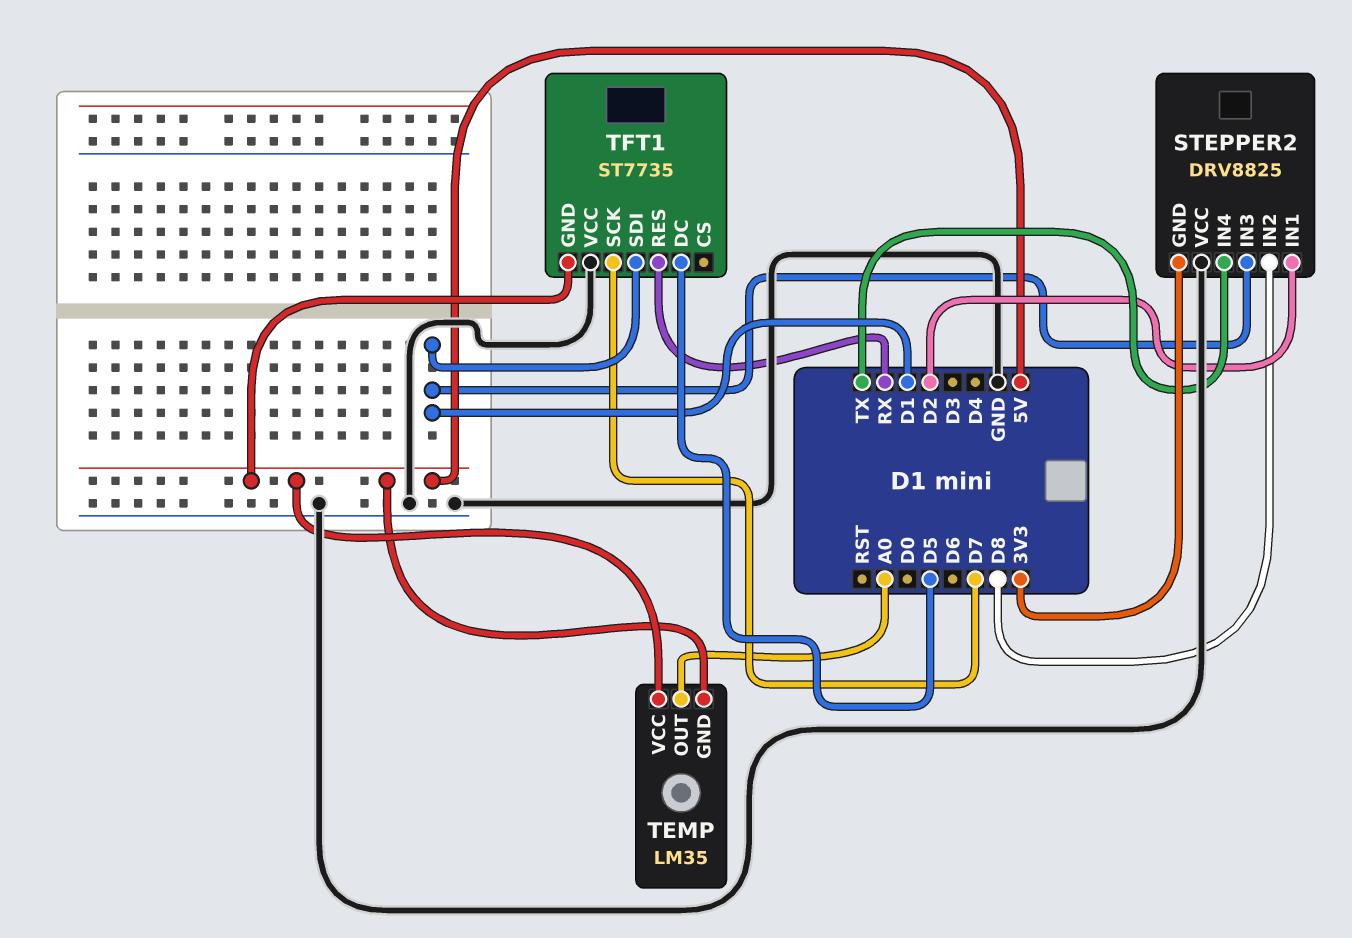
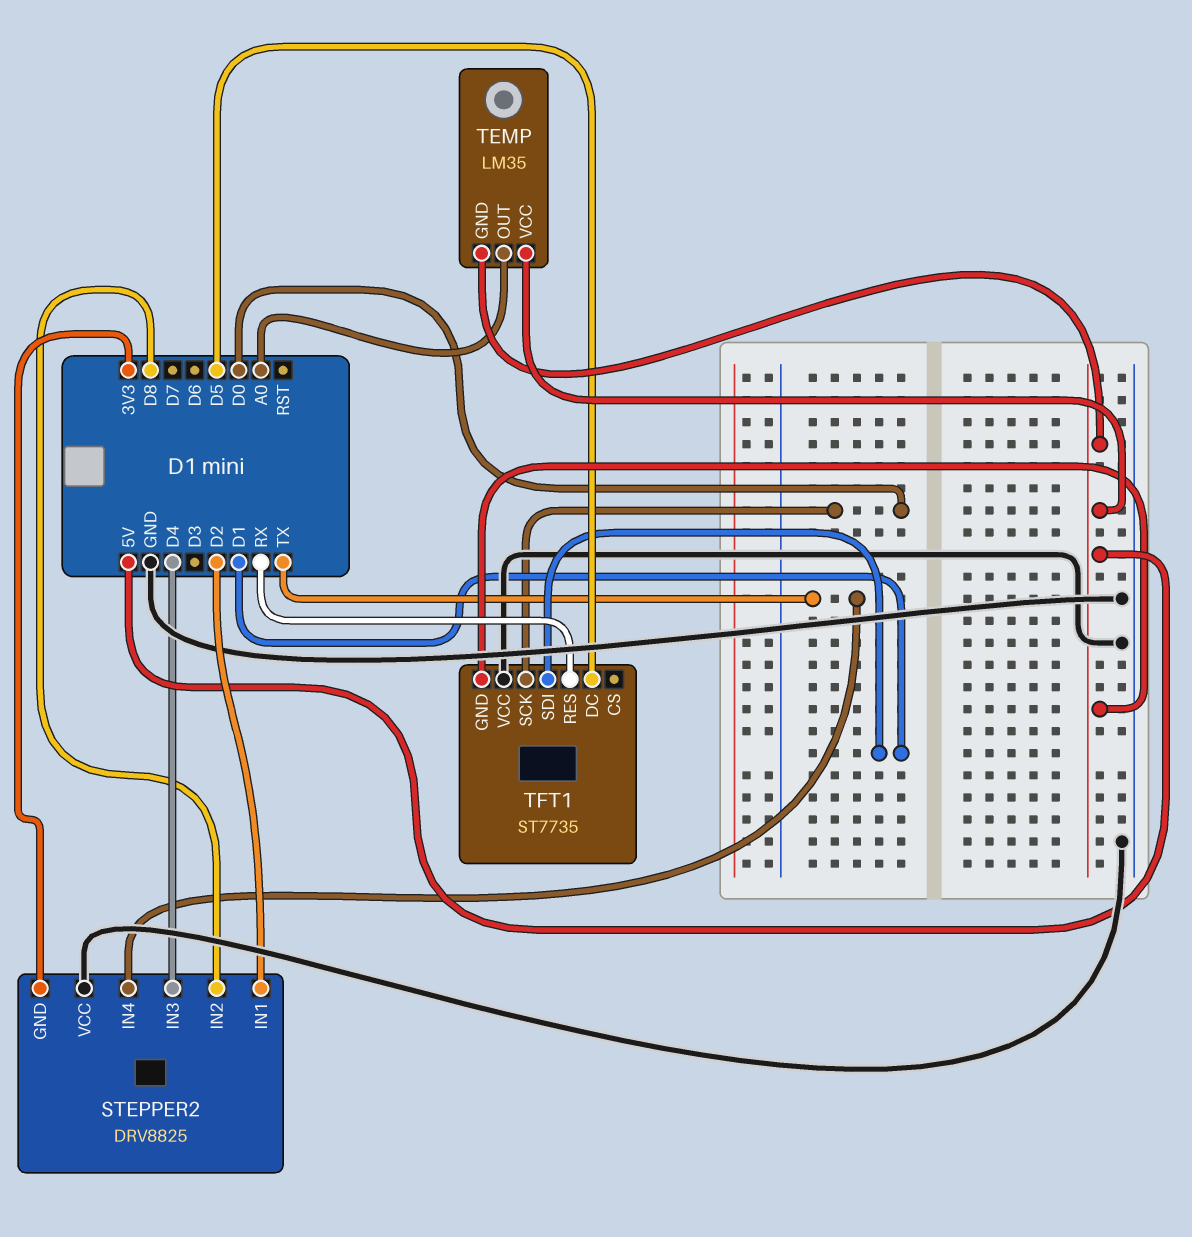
STEPPER2 pin IN3: D1 -> D4
TFT1 pin SCK: D7 -> D0

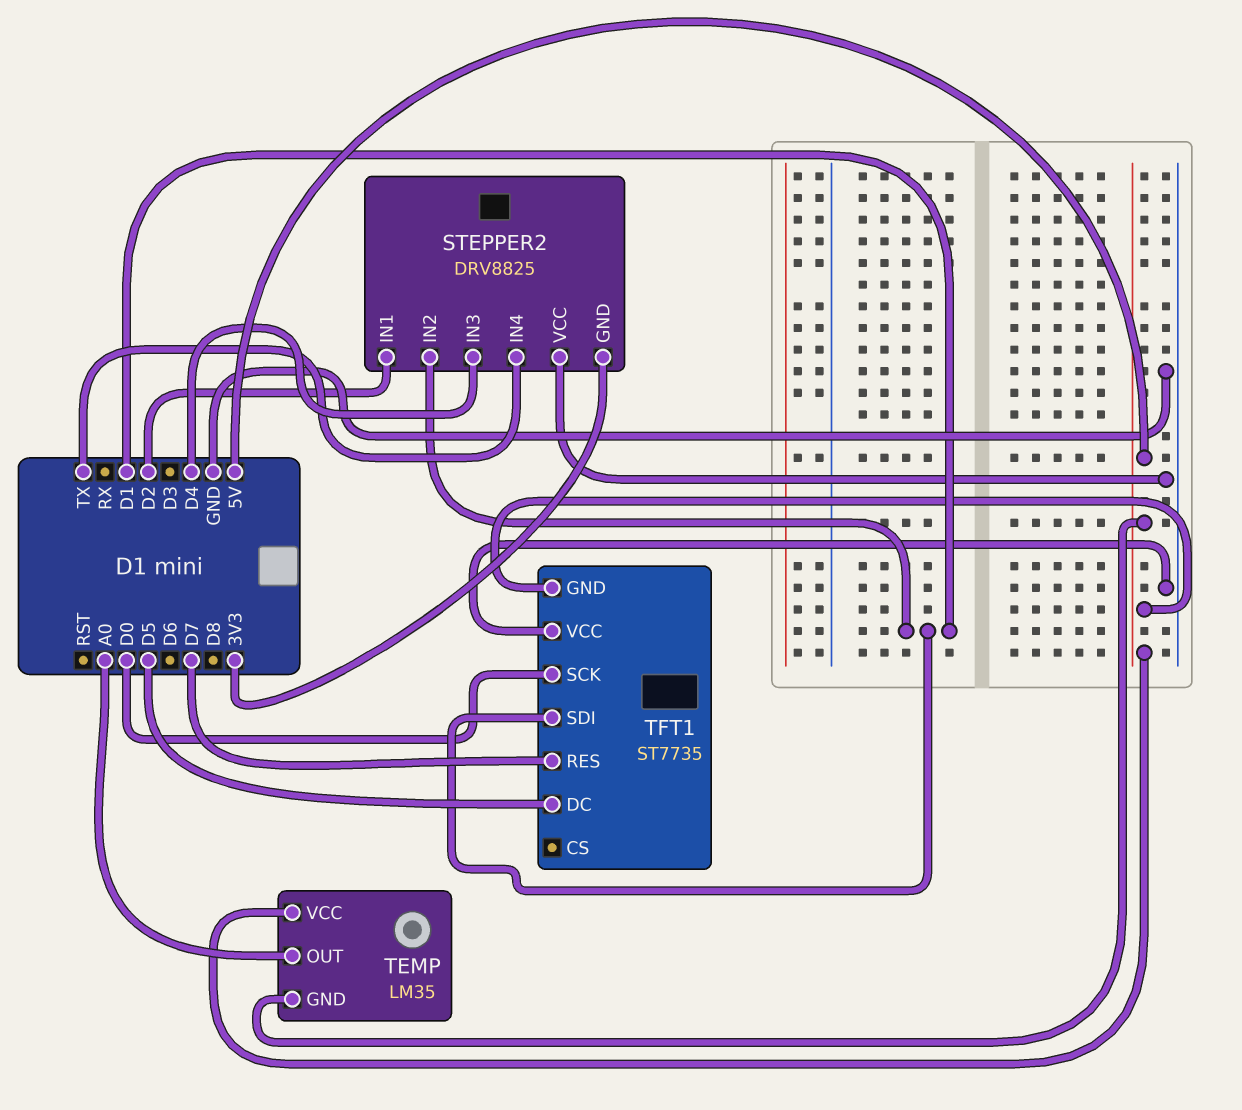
STEPPER2 pin IN2: D8 -> D1
TFT1 pin RES: RX -> D7

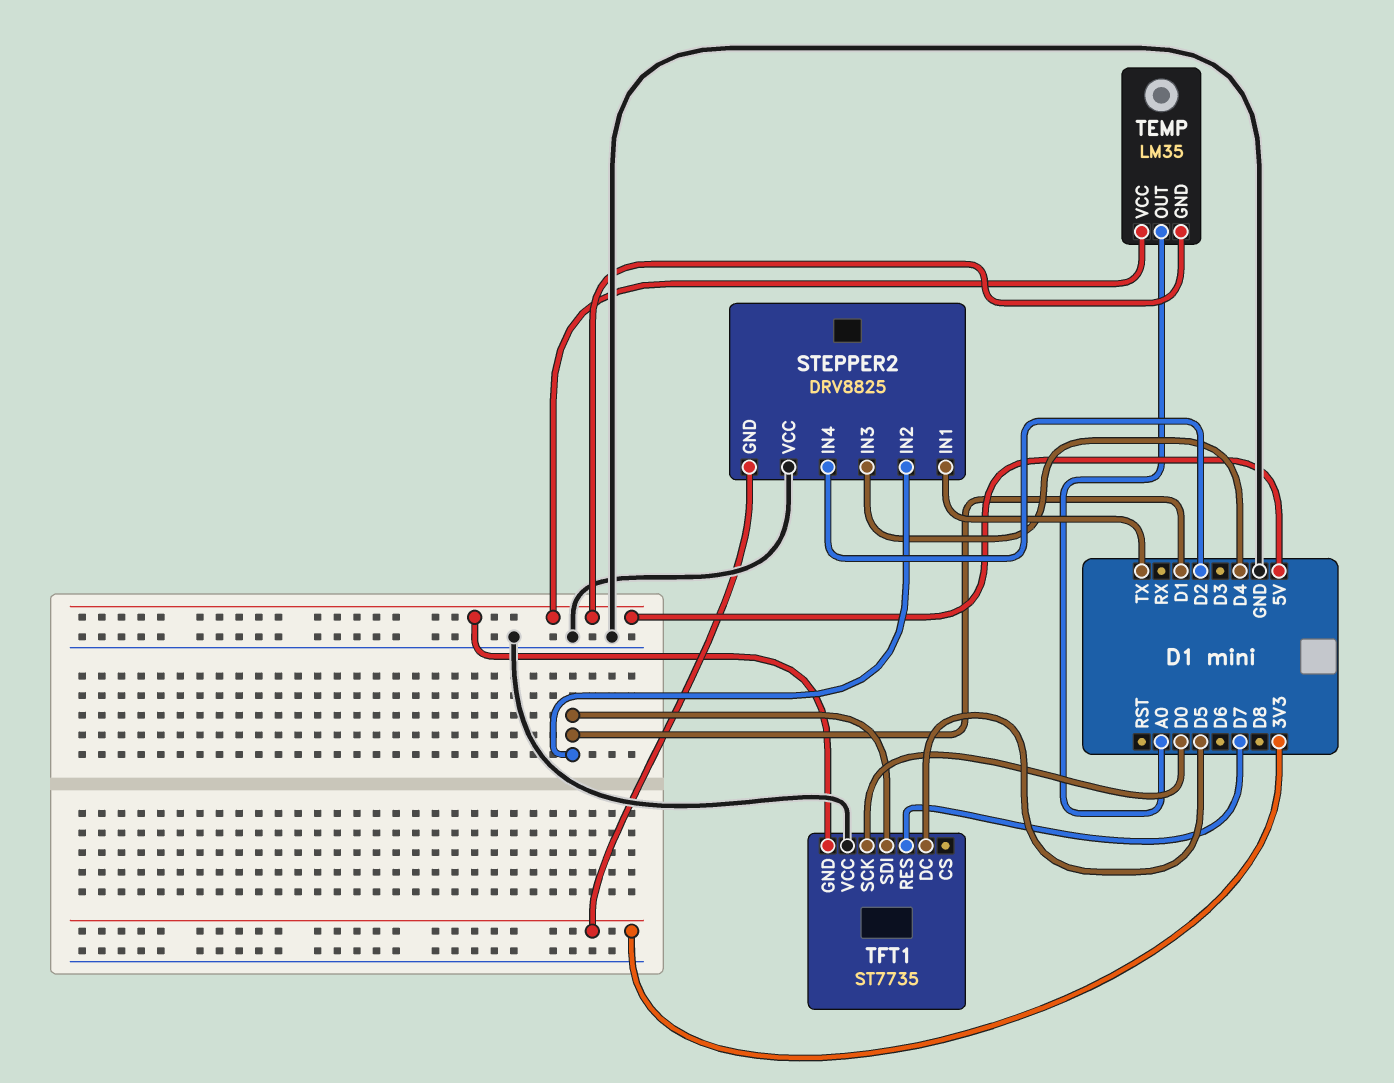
STEPPER2 pin IN1: D2 -> TX
STEPPER2 pin IN4: TX -> D2

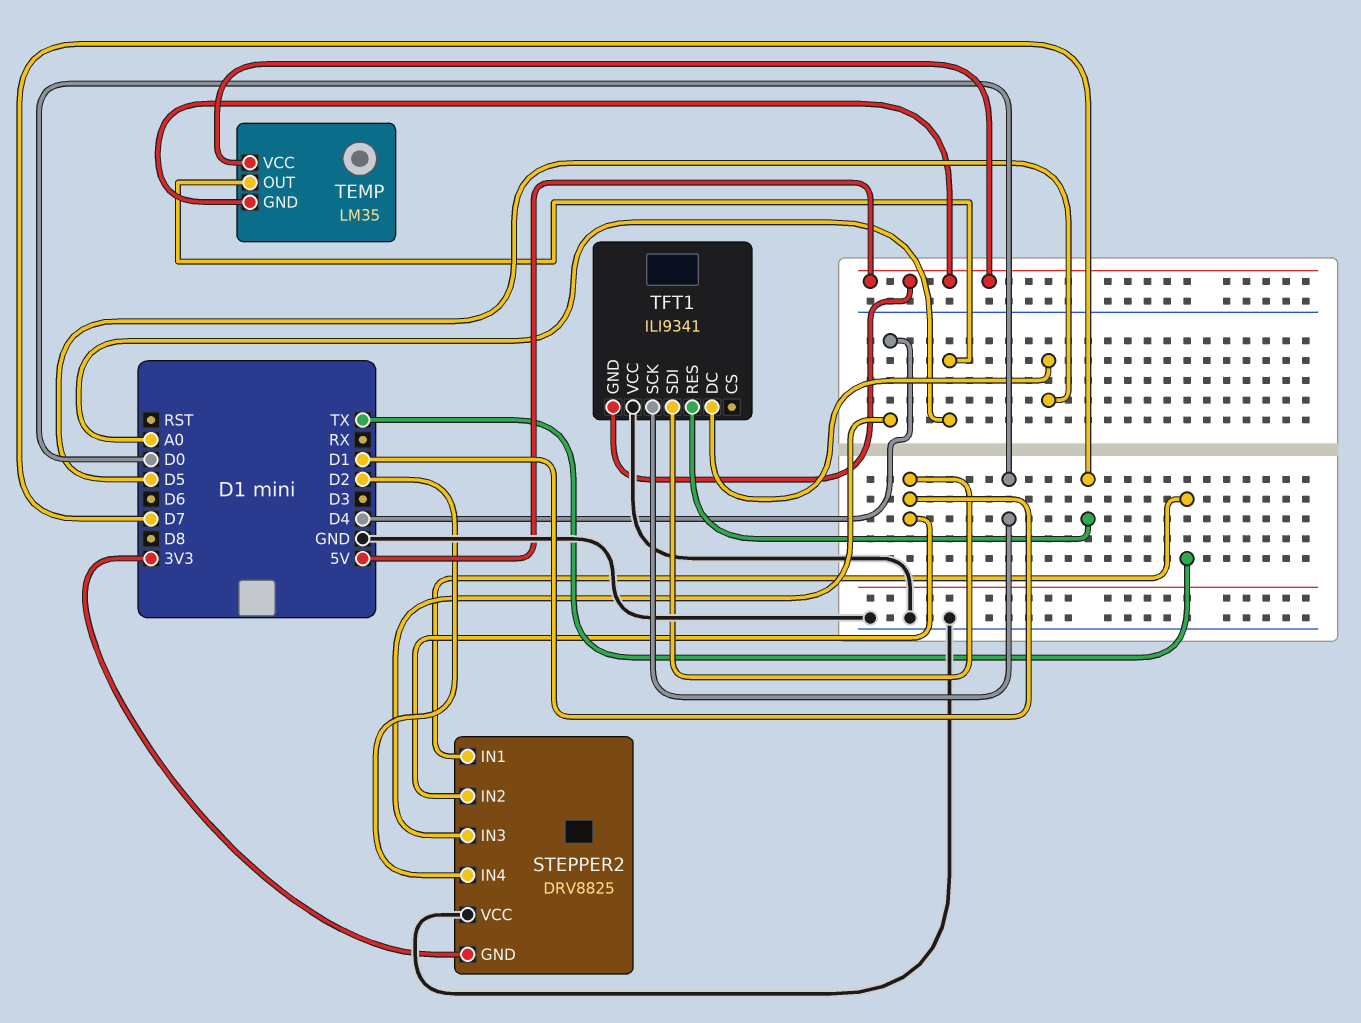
TFT1: ST7735 -> ILI9341

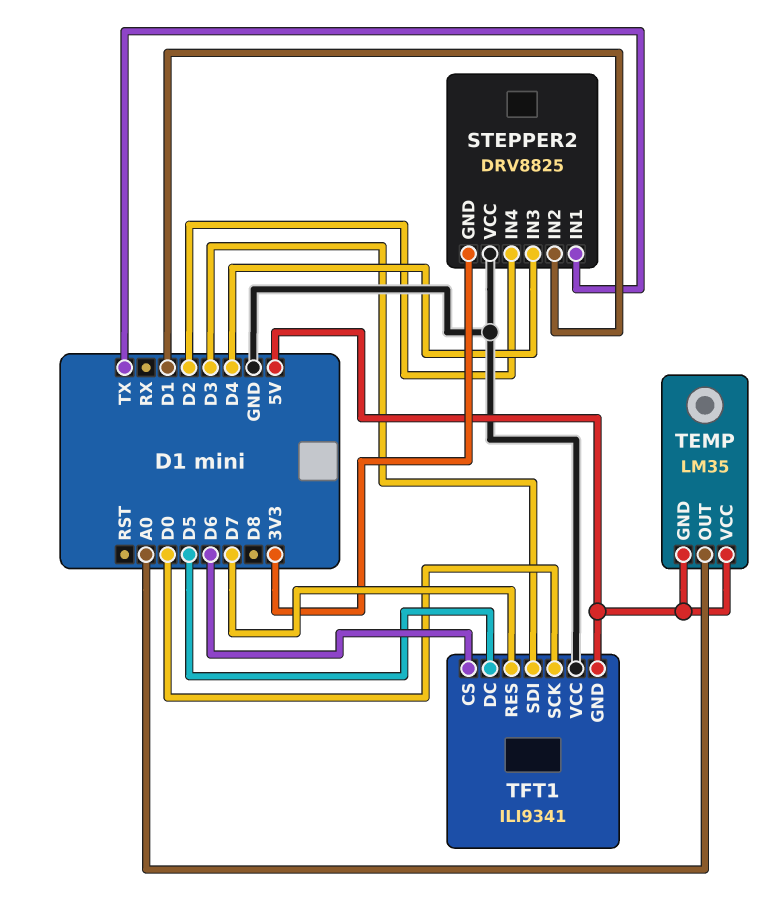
TFT1 pin CS: none -> D6
TFT1 pin SDI: D1 -> D3

